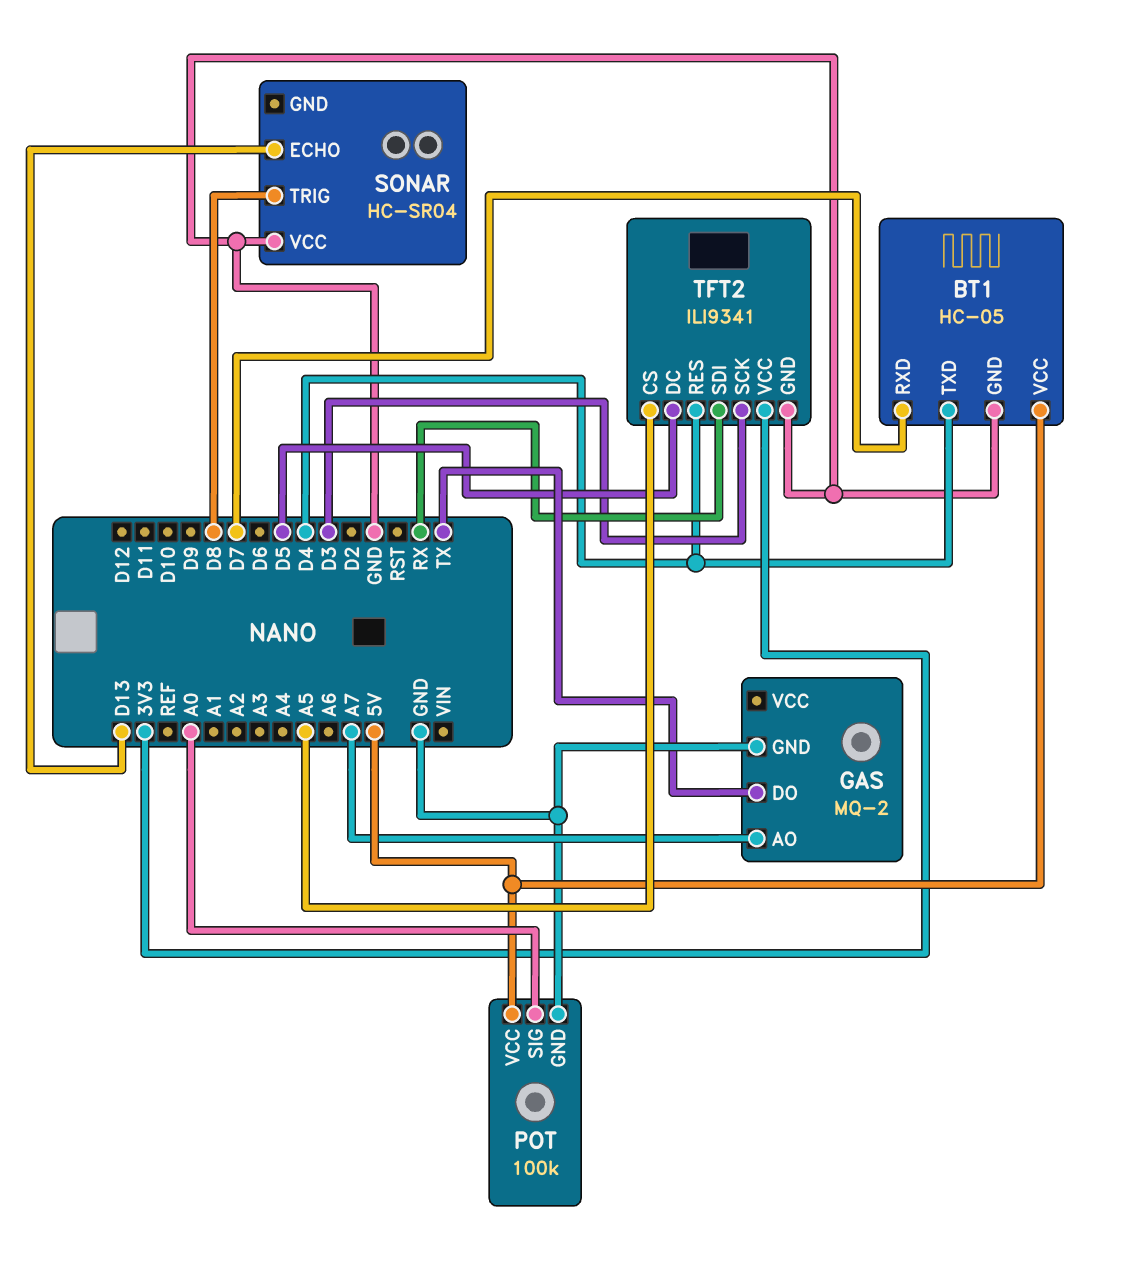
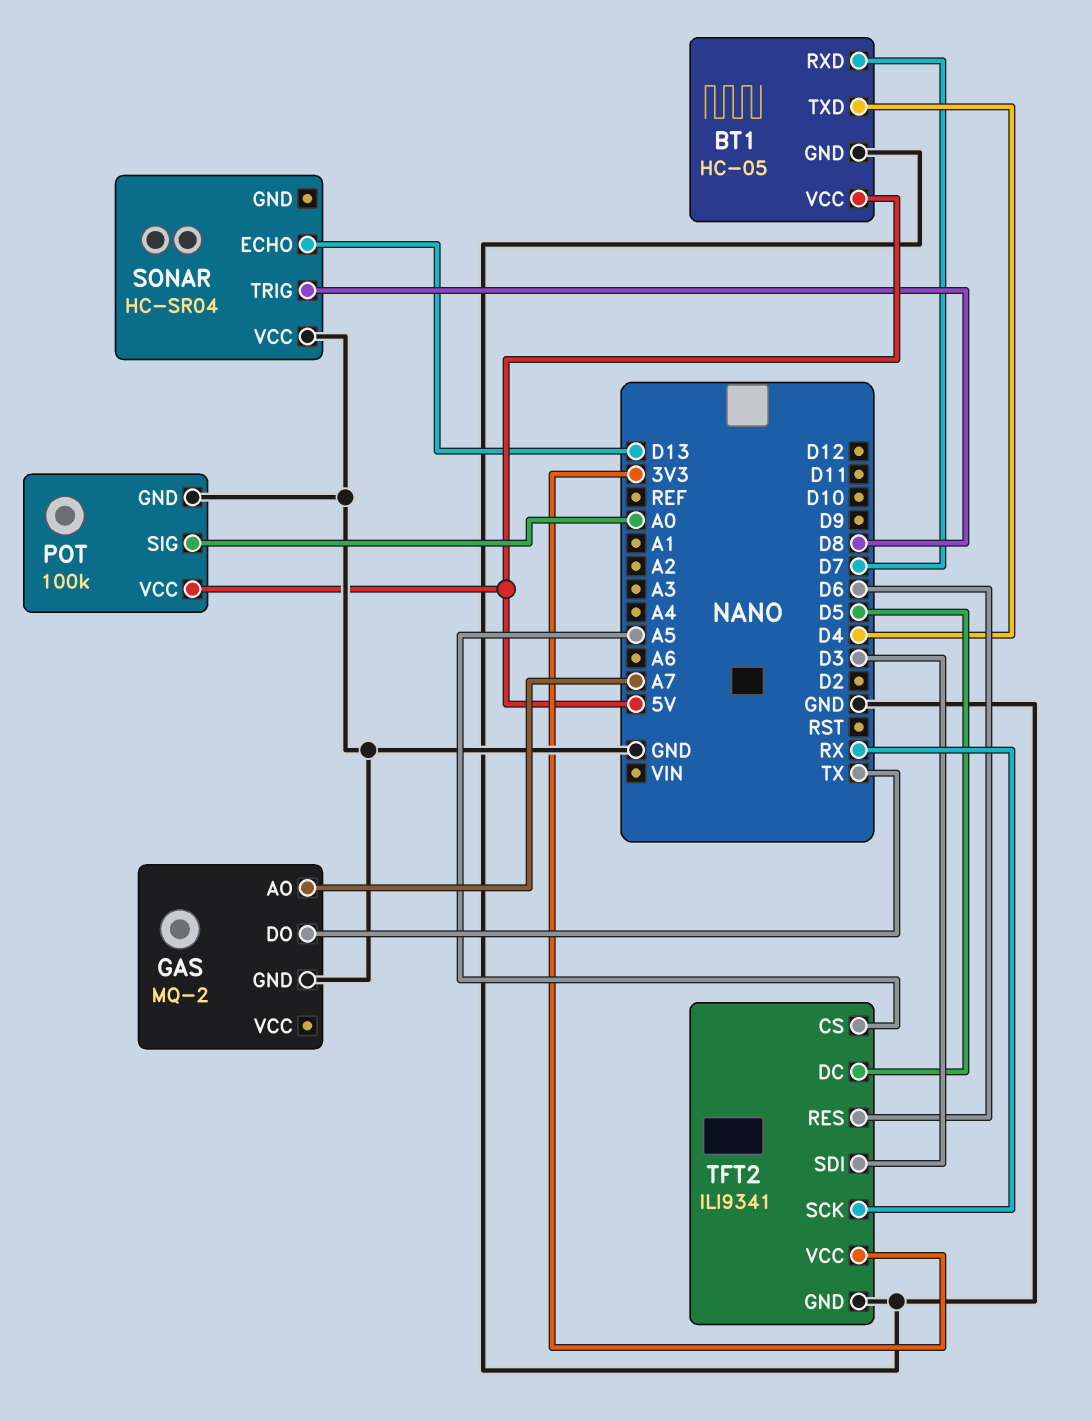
TFT2 pin RES: D4 -> D6
TFT2 pin SCK: D3 -> RX
TFT2 pin SDI: RX -> D3

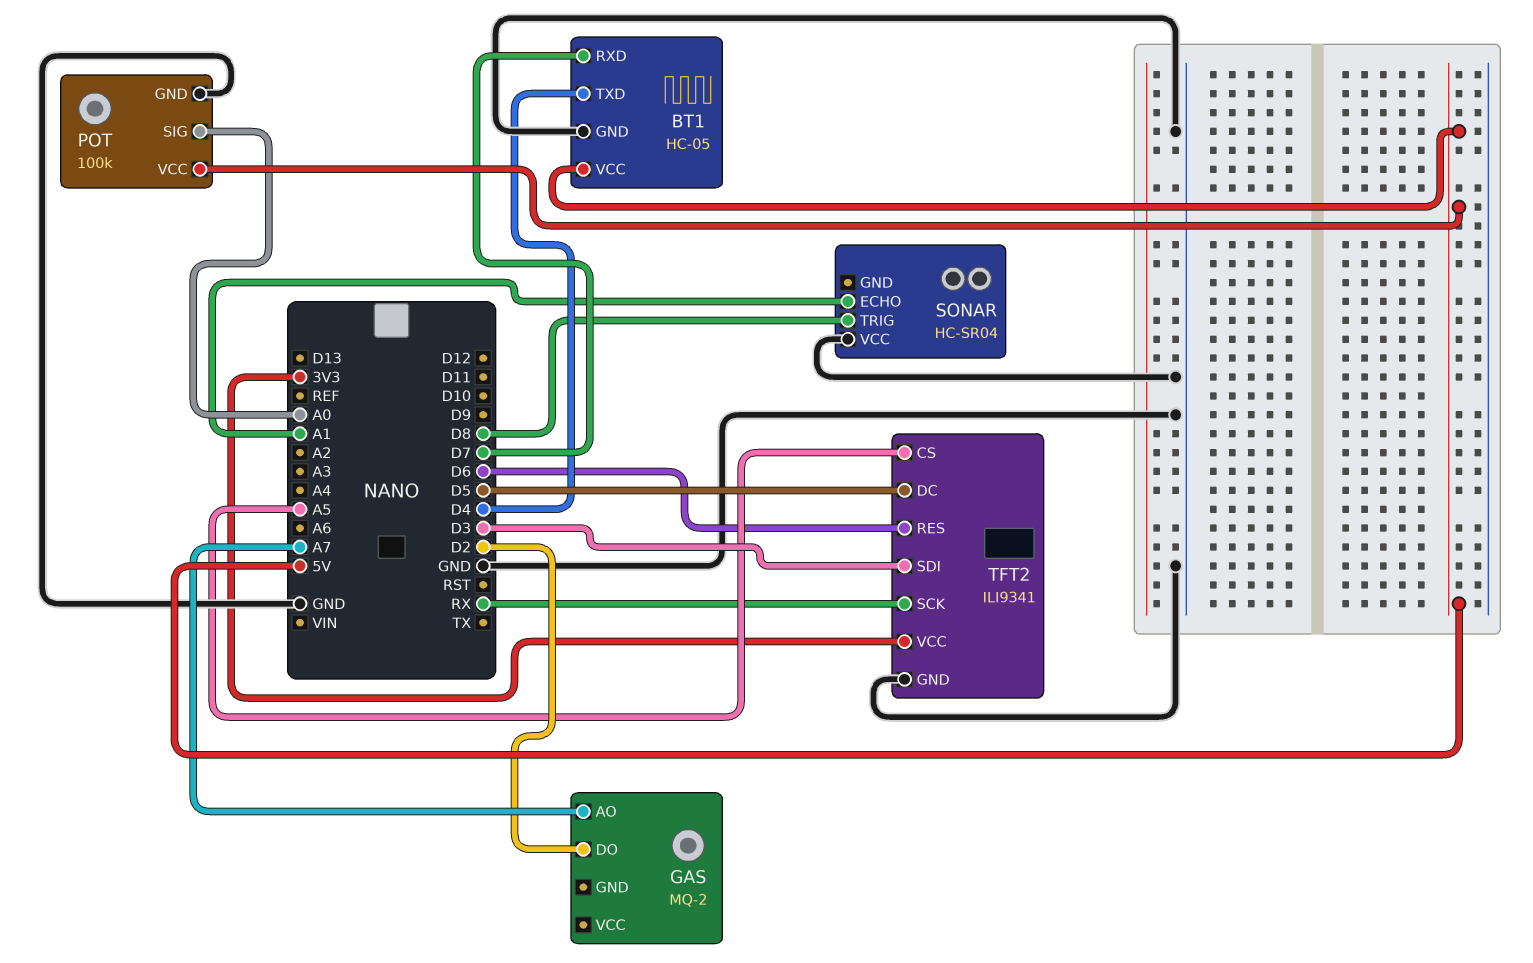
GAS pin DO: TX -> D2
GAS pin GND: GND -> none
SONAR pin ECHO: D13 -> A1

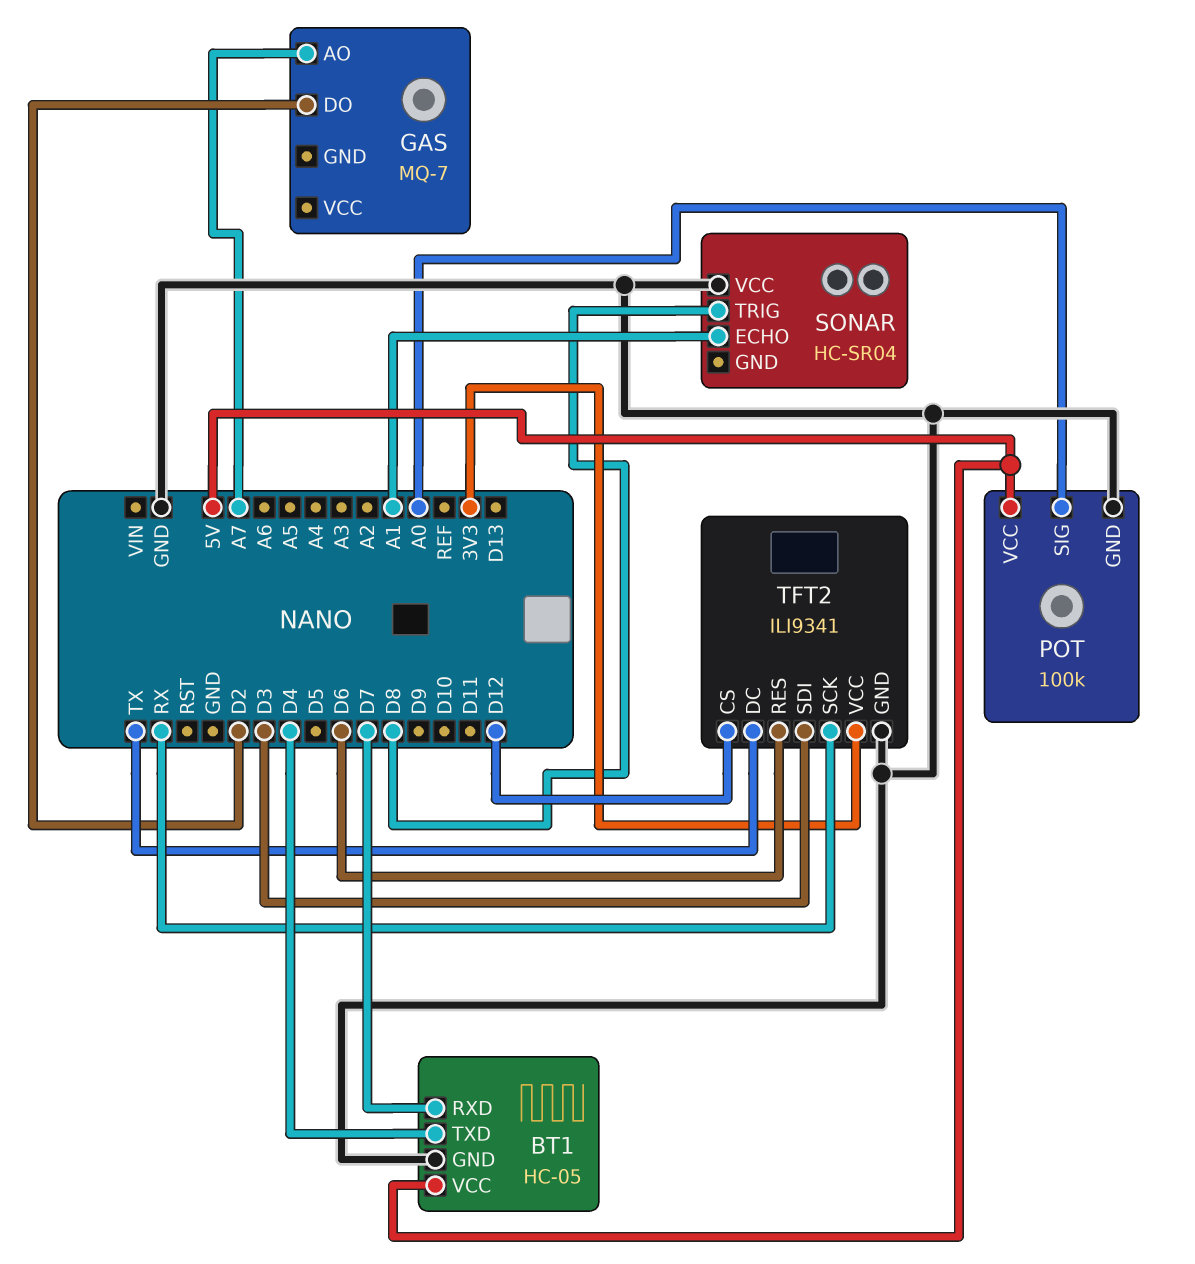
GAS: MQ-2 -> MQ-7
TFT2 pin CS: A5 -> D12
TFT2 pin DC: D5 -> TX

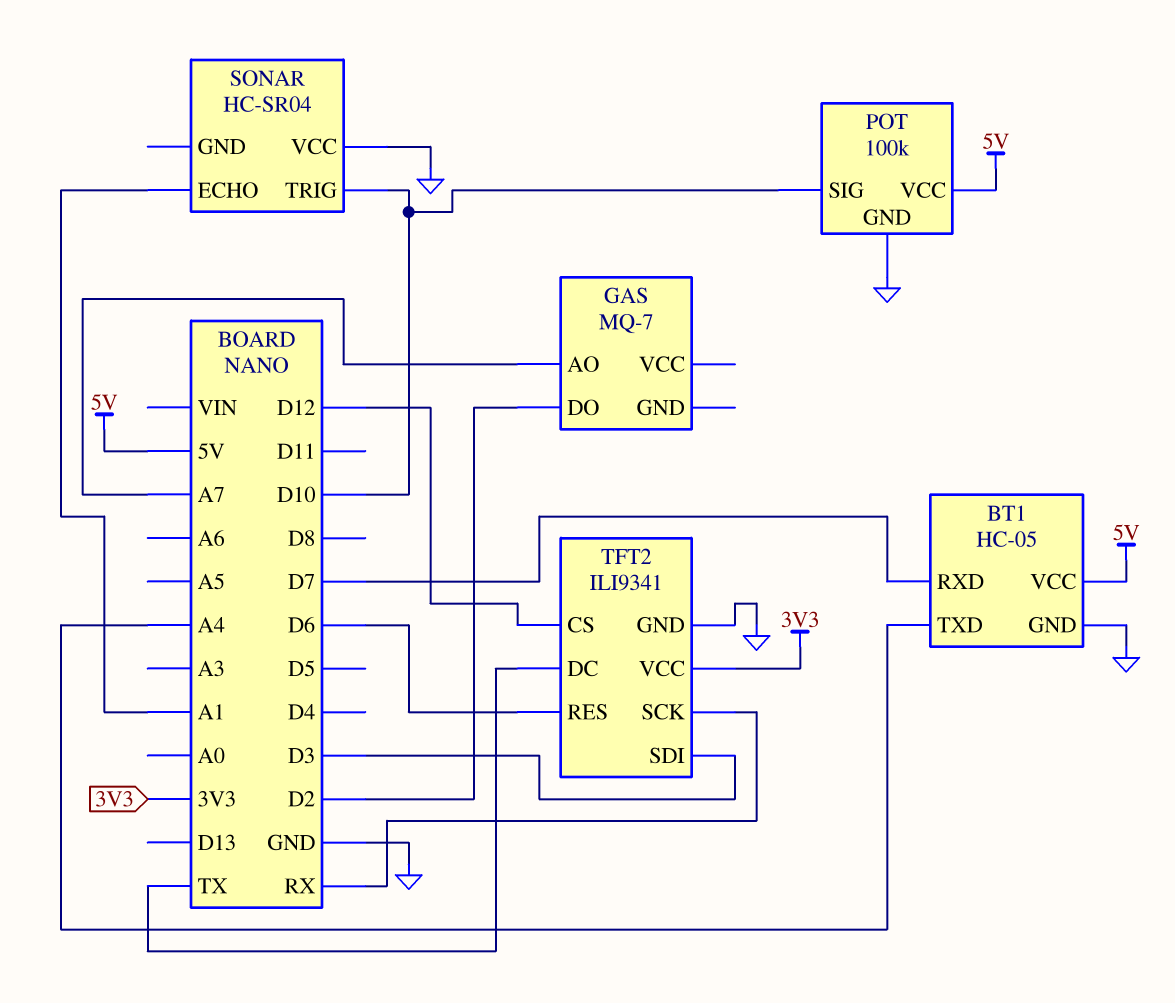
BT1 pin TXD: D4 -> A4
POT pin SIG: A0 -> D10
SONAR pin TRIG: D8 -> D10

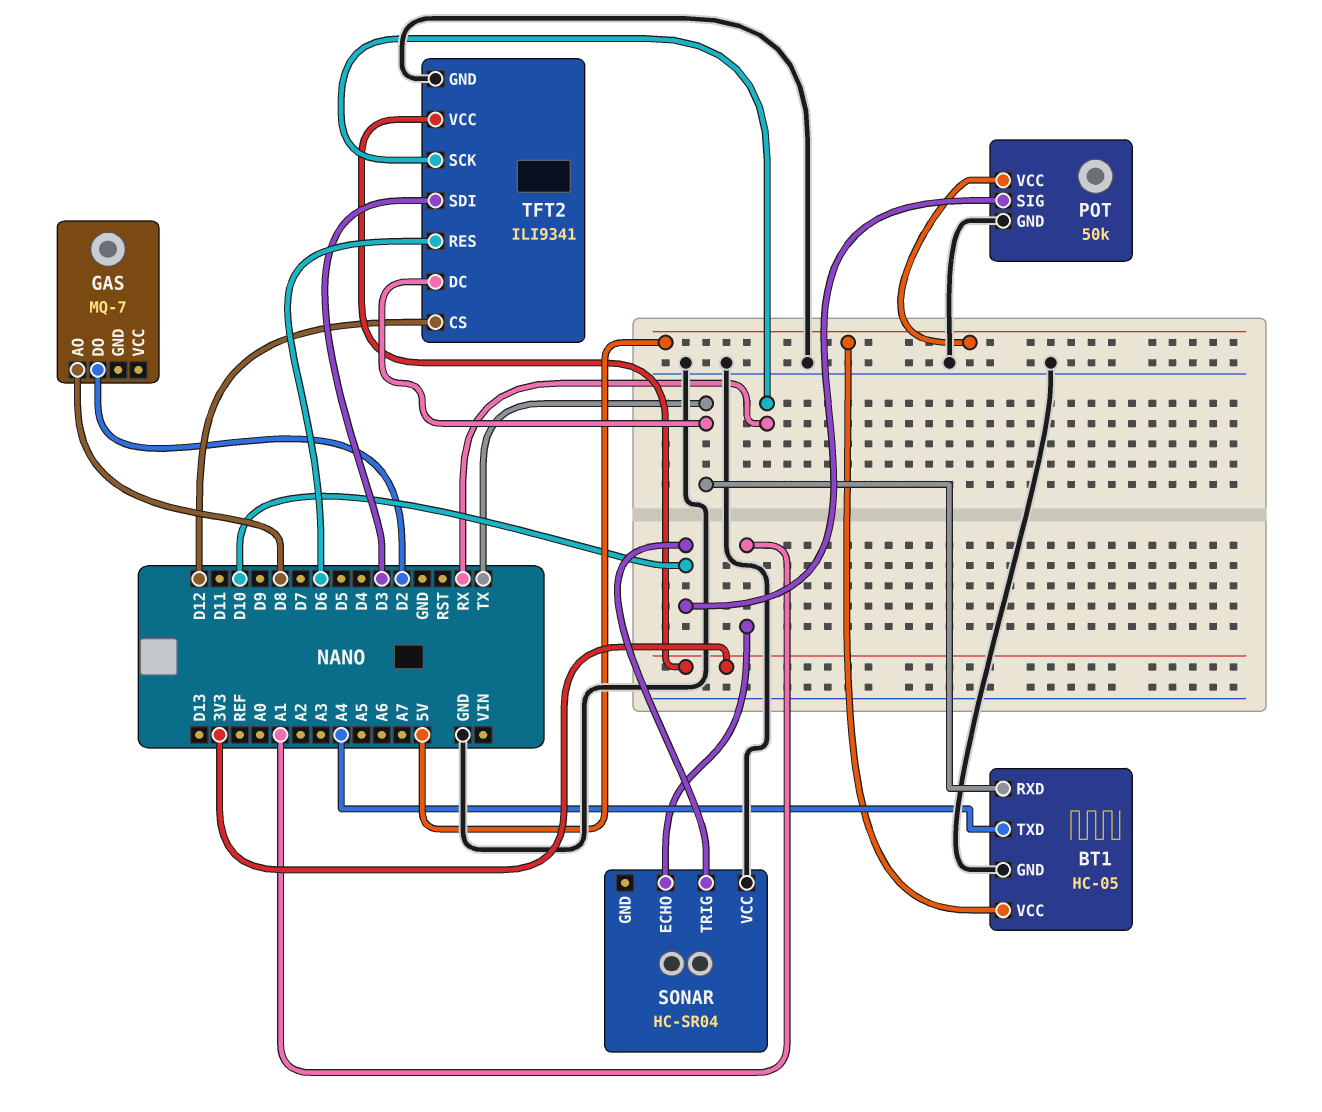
BT1 pin RXD: D7 -> TX
GAS pin AO: A7 -> D8
POT: 100k -> 50k

